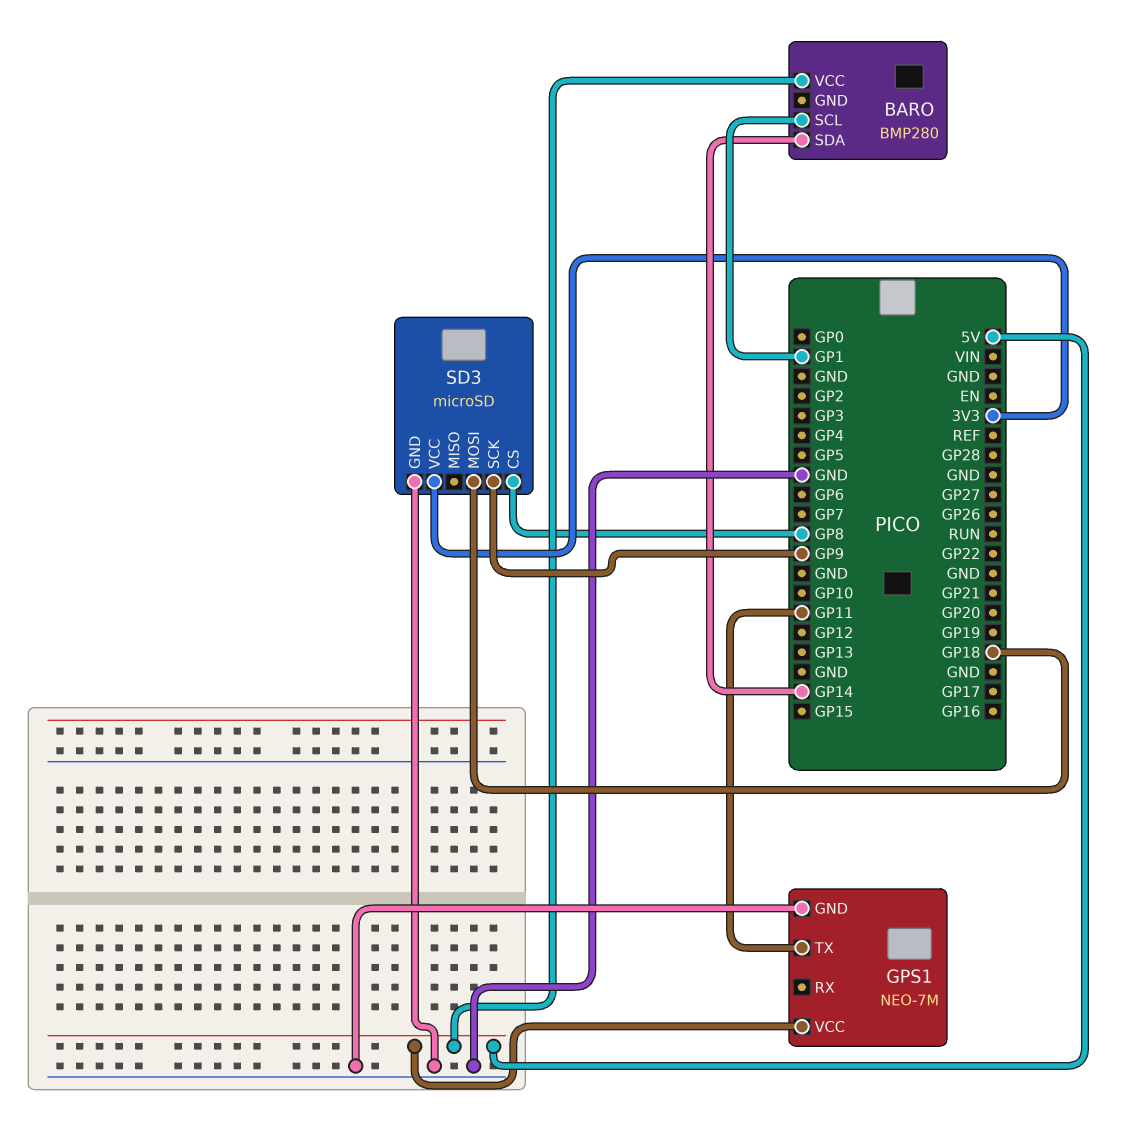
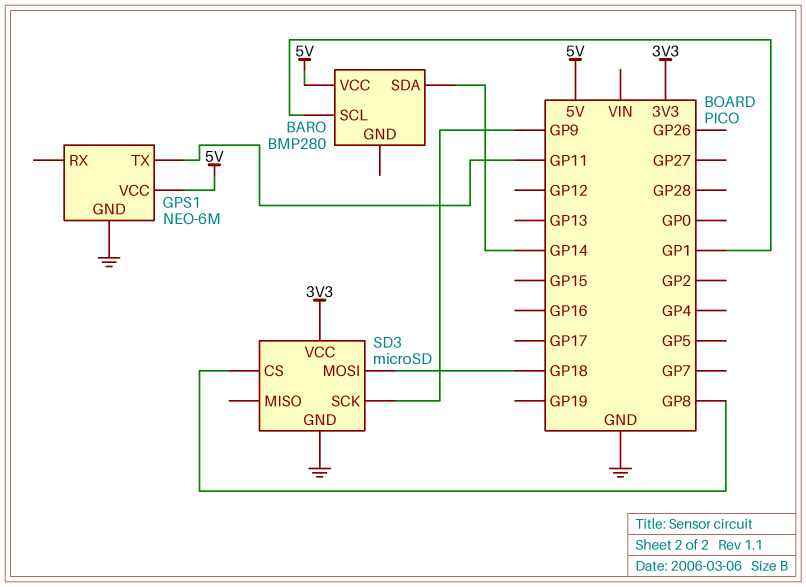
GPS1: NEO-7M -> NEO-6M

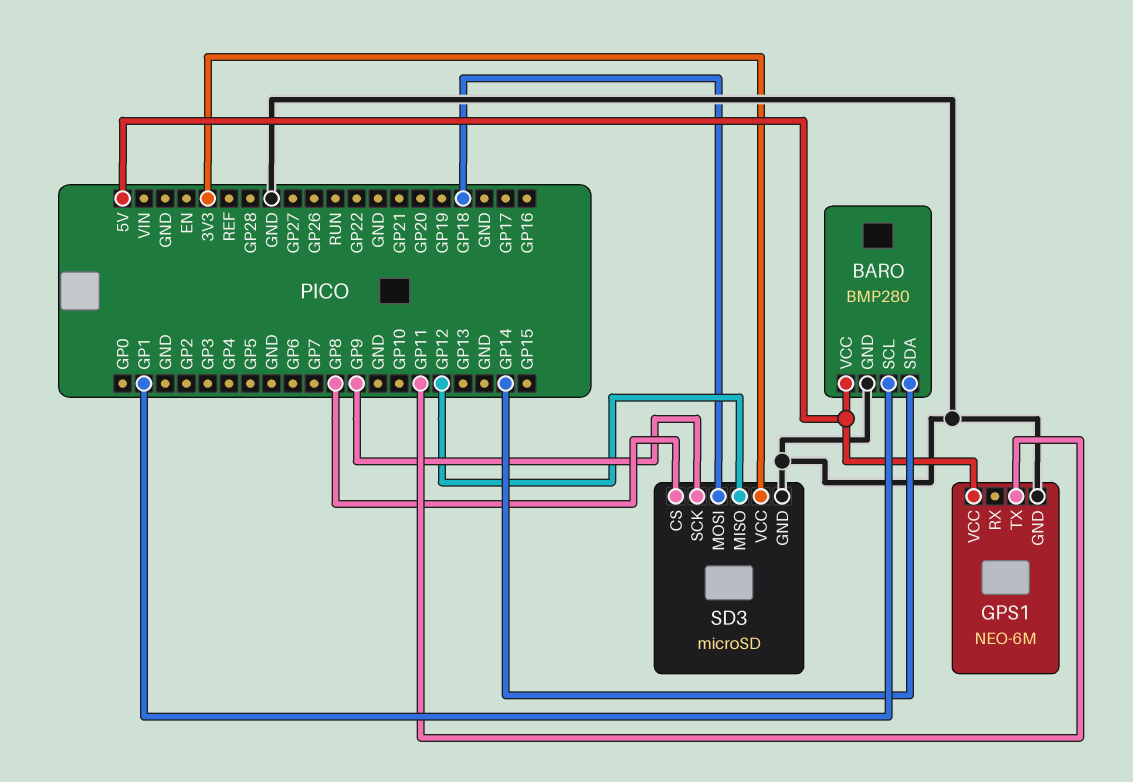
BARO pin GND: none -> GND
SD3 pin MISO: none -> GP12

